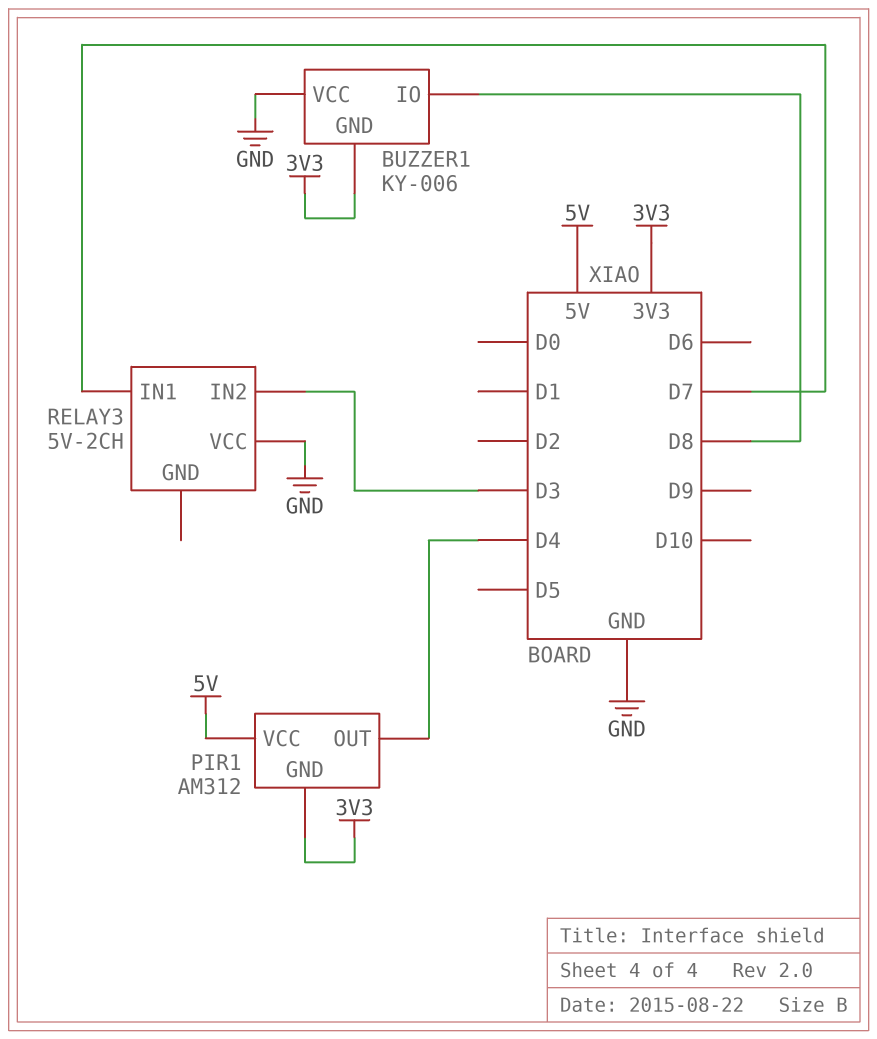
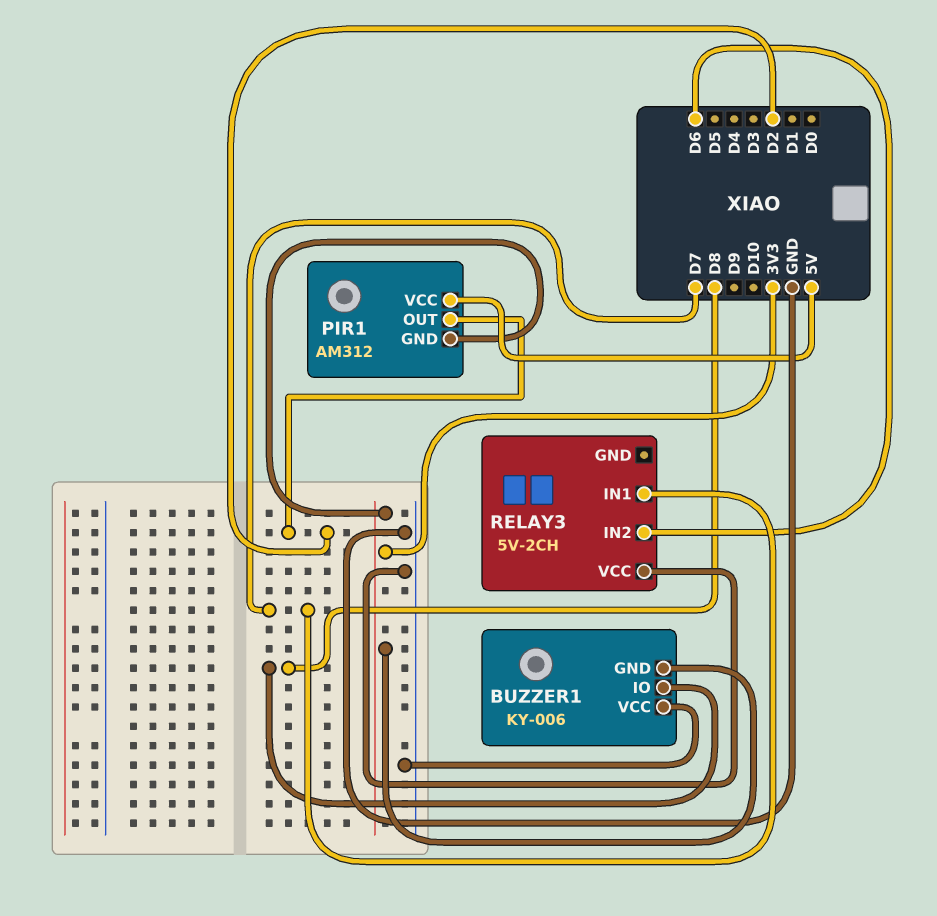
PIR1 pin OUT: D4 -> D2
RELAY3 pin IN2: D3 -> D6

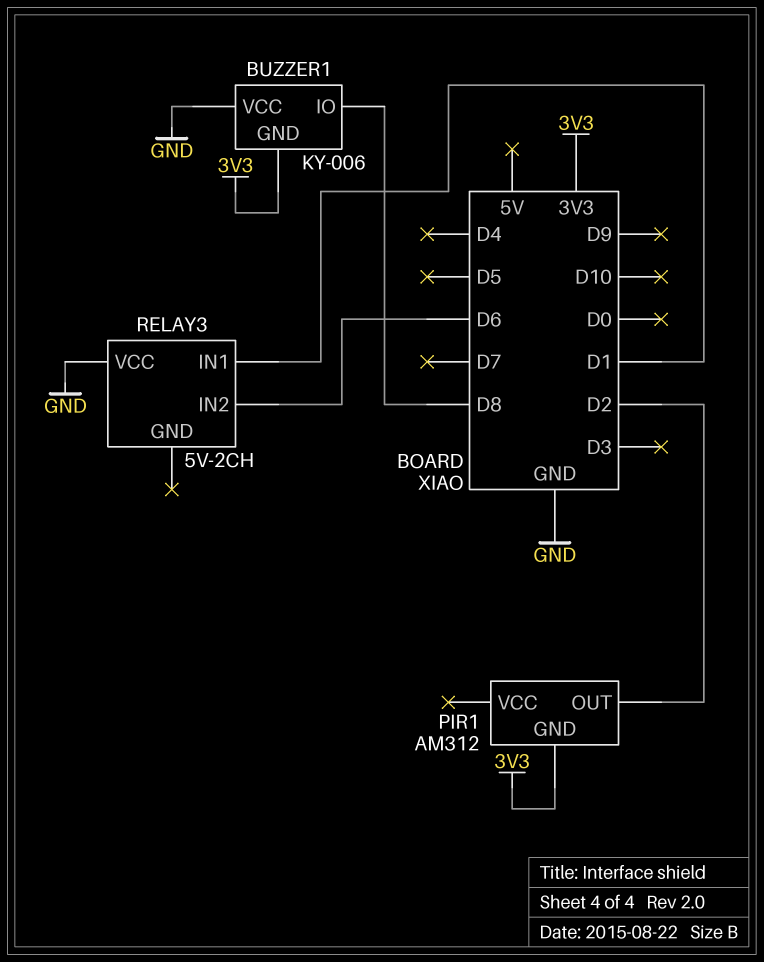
PIR1 pin VCC: 5V -> none
RELAY3 pin IN1: D7 -> D1

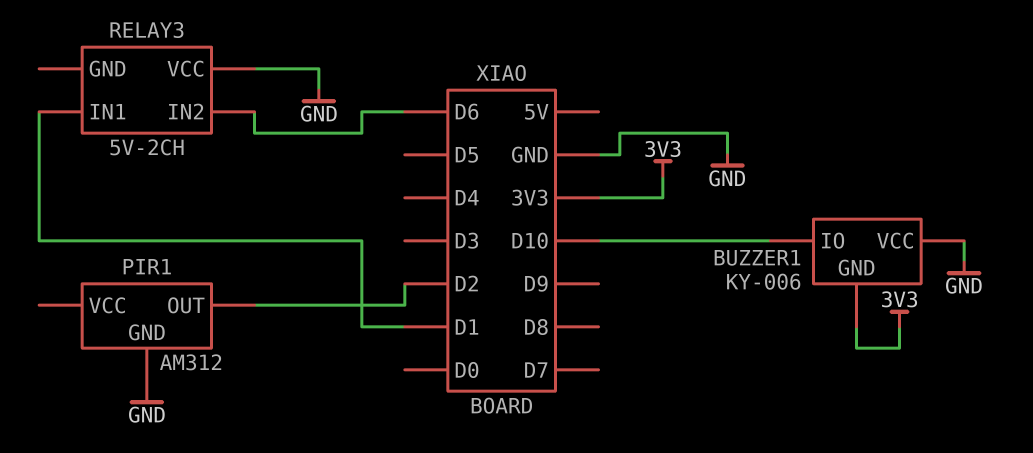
BUZZER1 pin IO: D8 -> D10
PIR1 pin GND: 3V3 -> GND

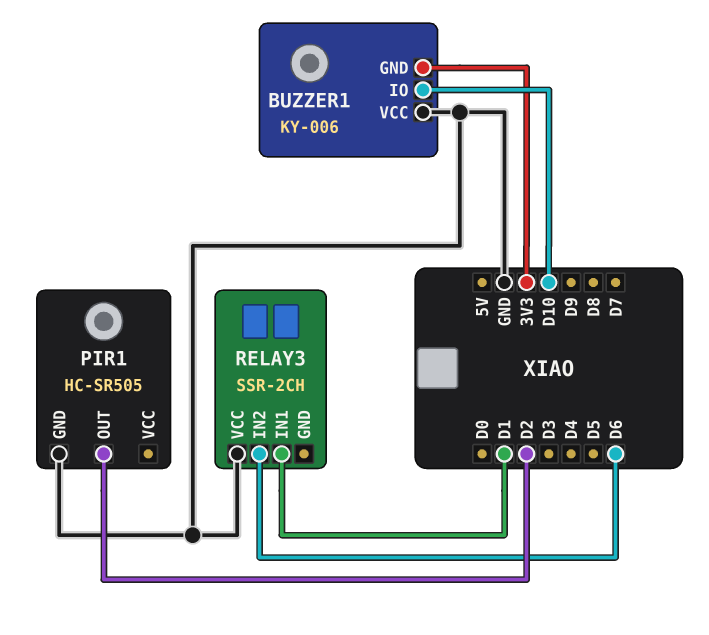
PIR1: AM312 -> HC-SR505
RELAY3: 5V-2CH -> SSR-2CH

